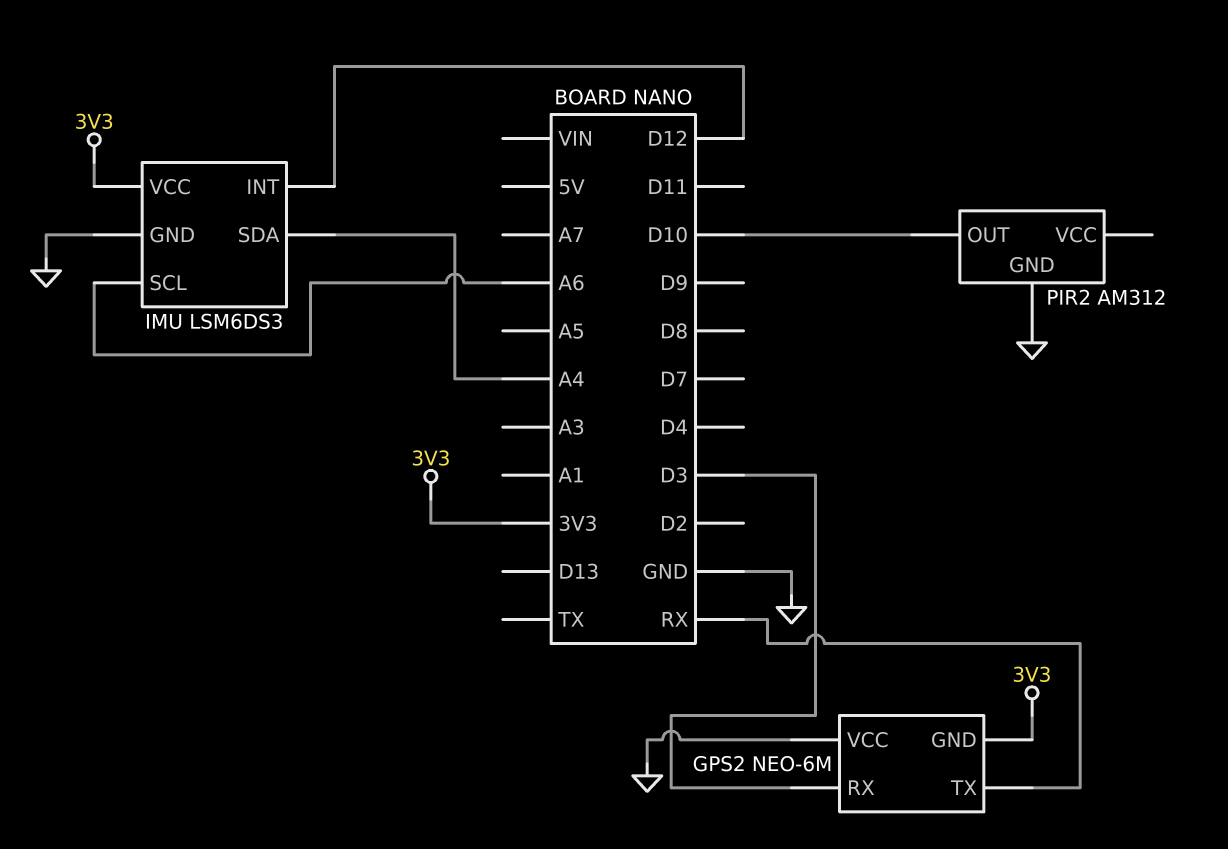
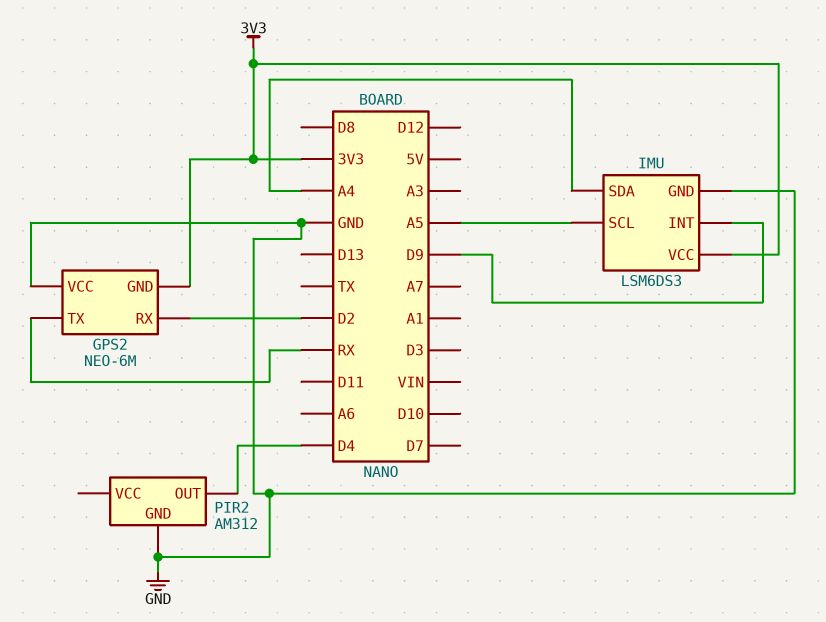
GPS2 pin RX: D3 -> D2
IMU pin INT: D12 -> D9
IMU pin SCL: A6 -> A5
PIR2 pin OUT: D10 -> D4

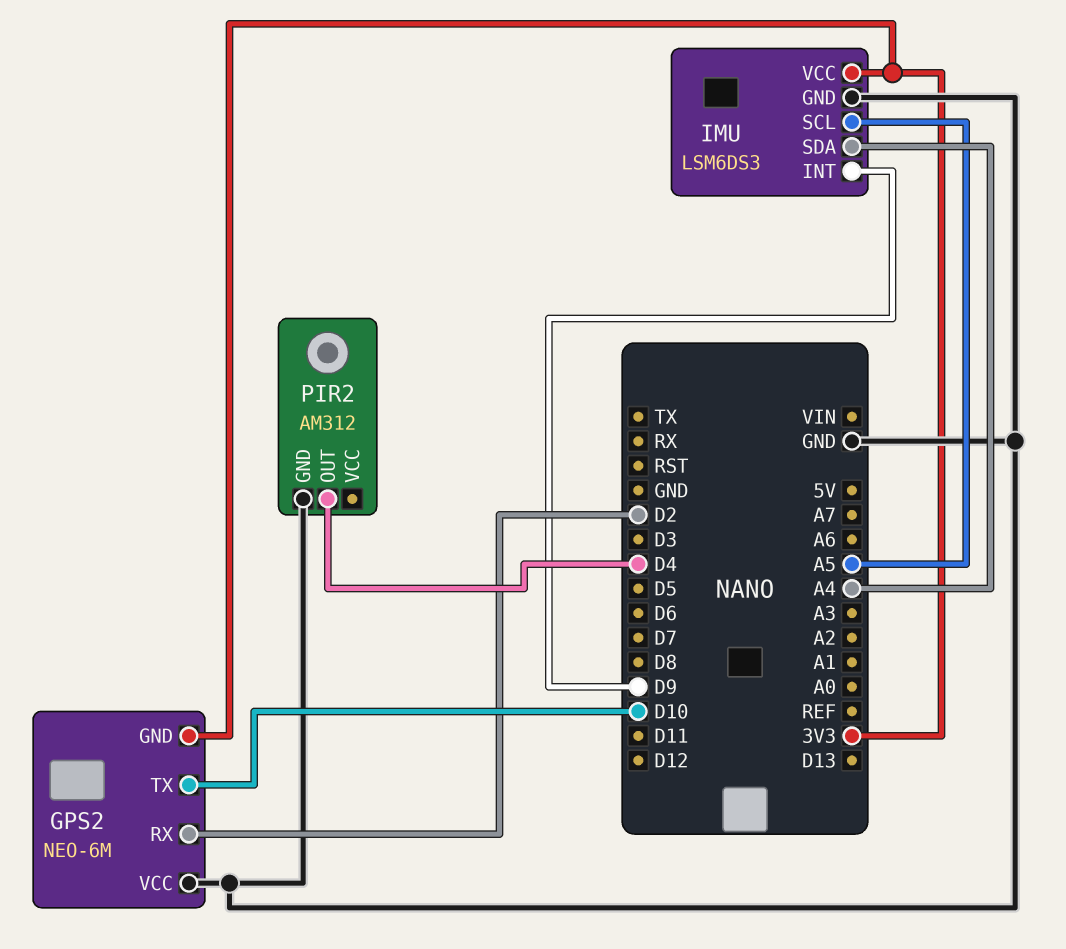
GPS2 pin TX: RX -> D10

